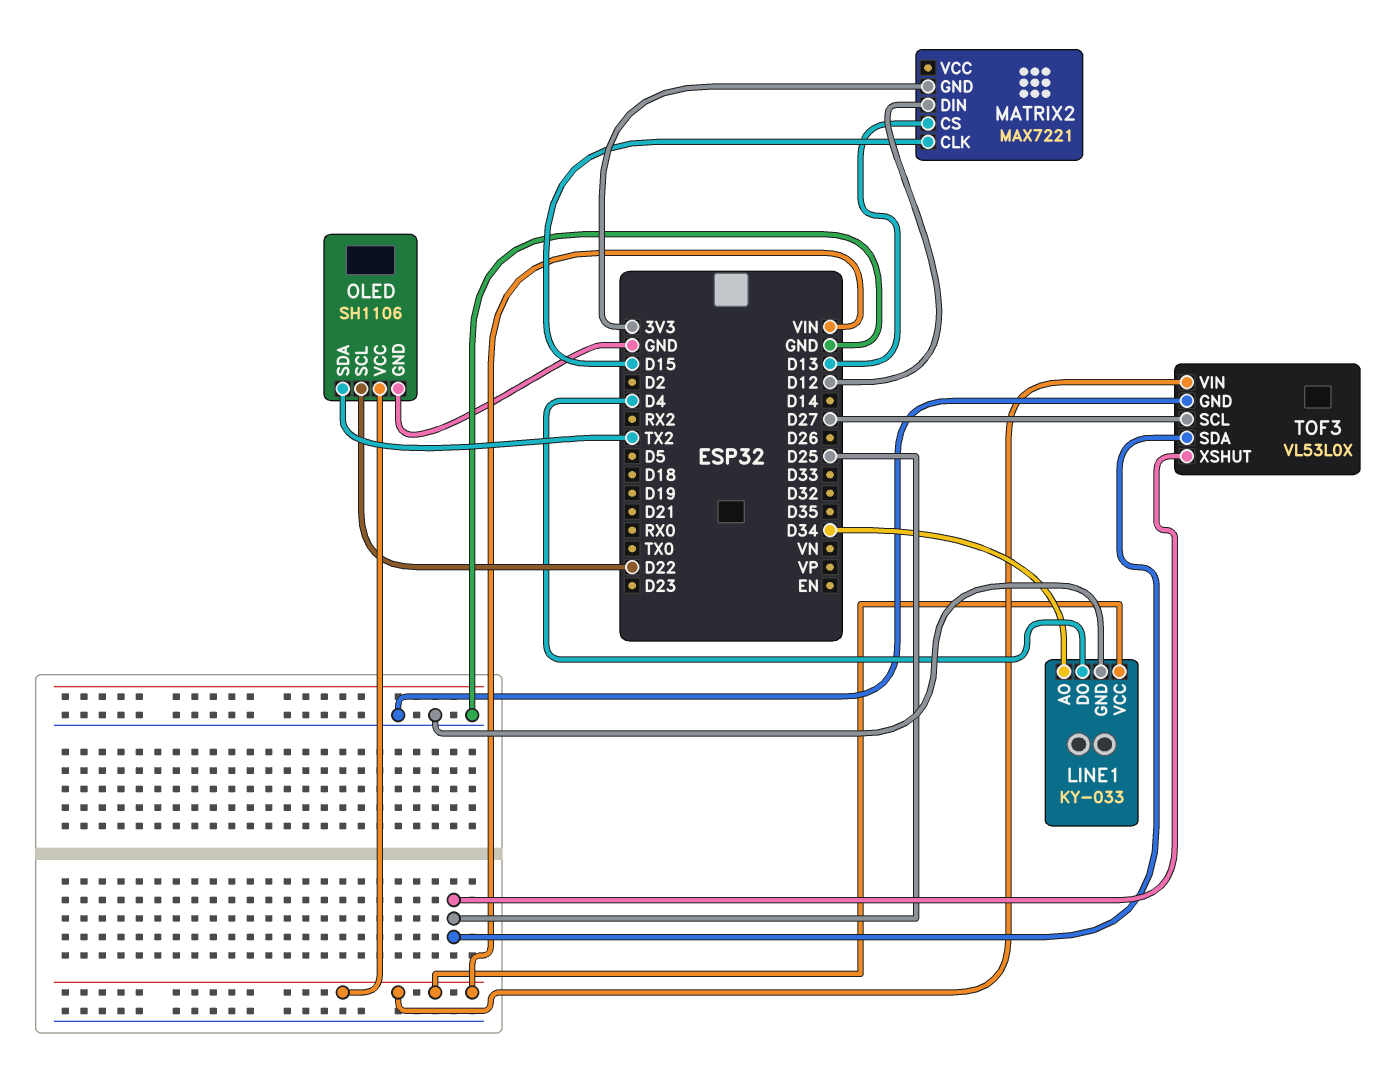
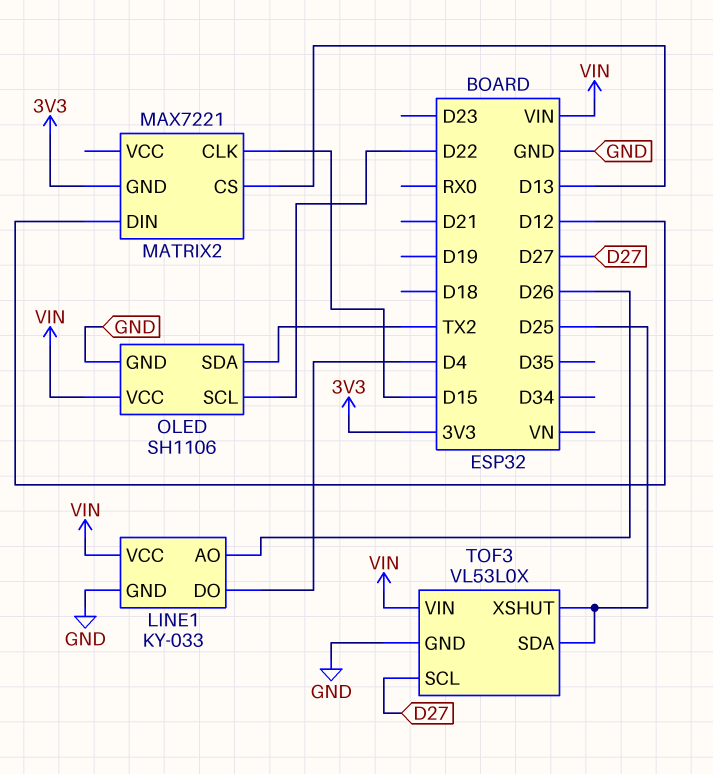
LINE1 pin AO: D34 -> D26

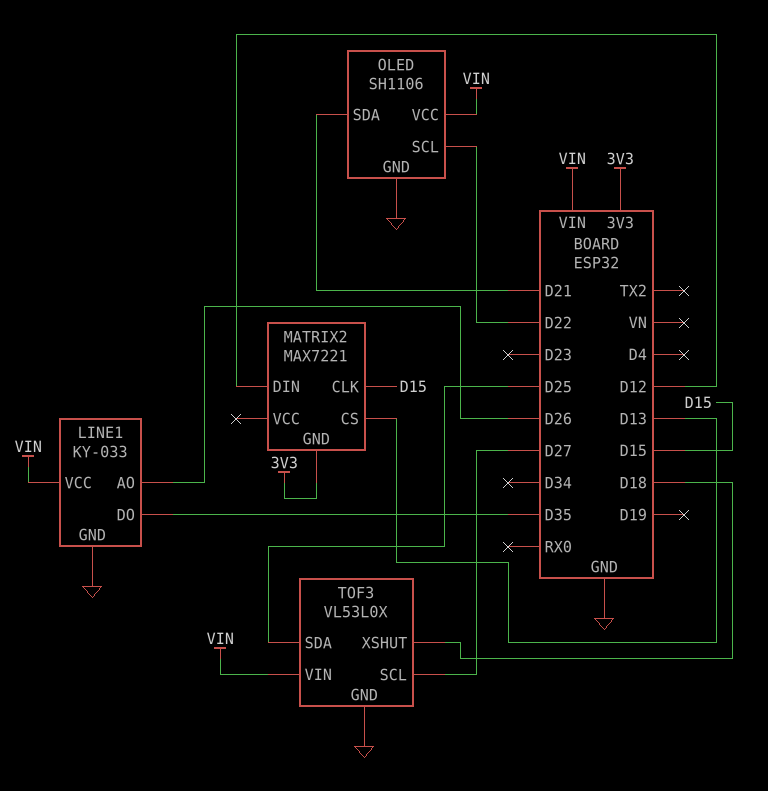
LINE1 pin DO: D4 -> D35
OLED pin SDA: TX2 -> D21
TOF3 pin XSHUT: D25 -> D18

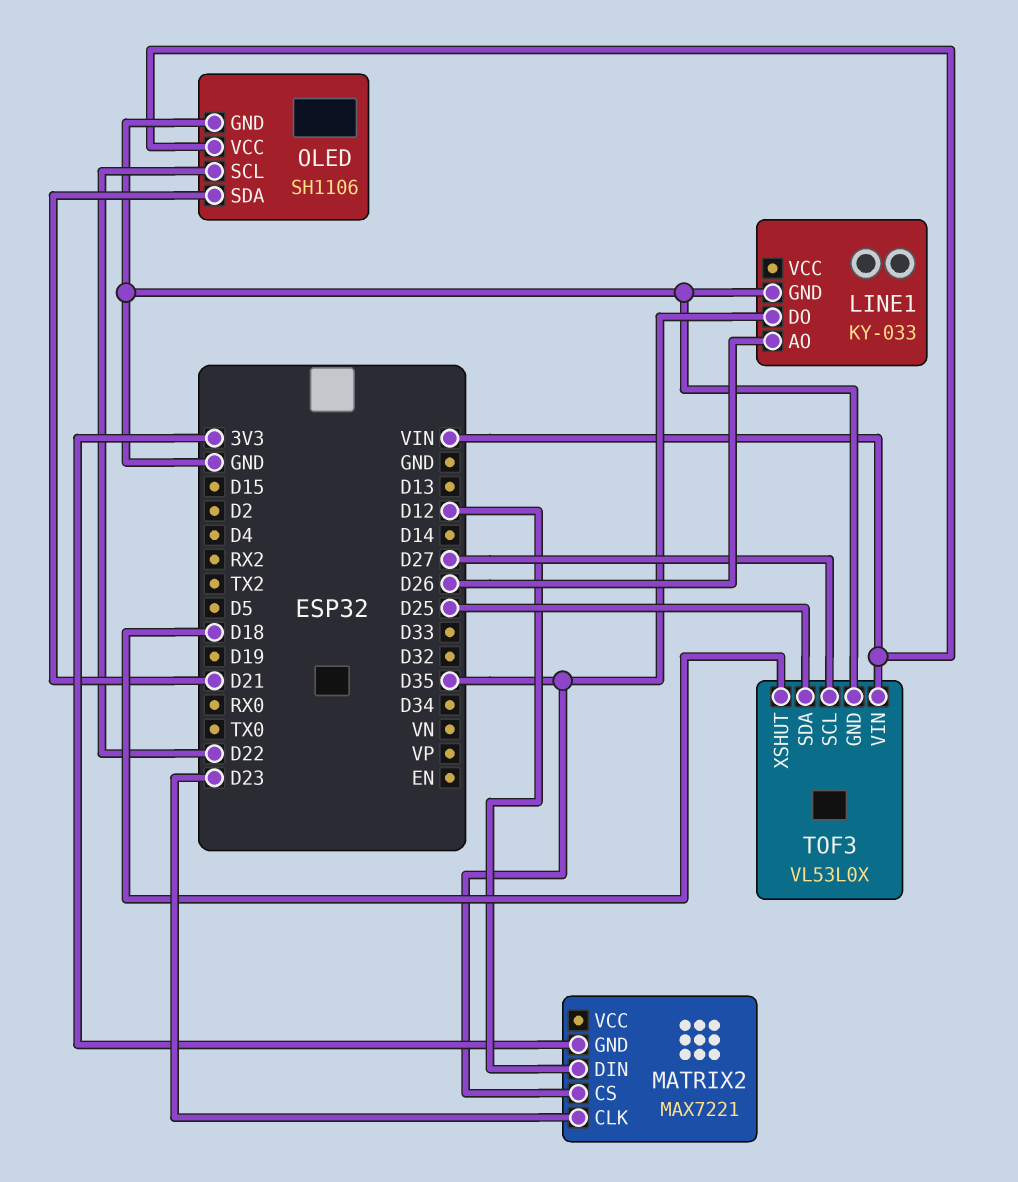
LINE1 pin VCC: VIN -> none
MATRIX2 pin CLK: D15 -> D23
MATRIX2 pin CS: D13 -> D35

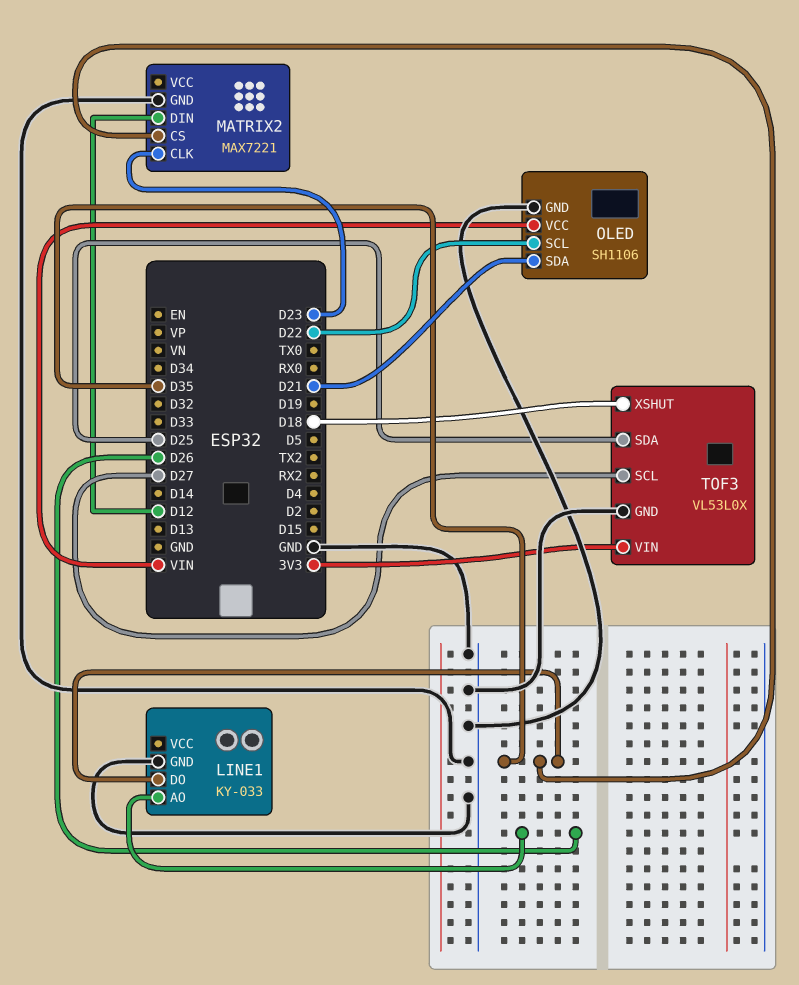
MATRIX2 pin GND: 3V3 -> GND
TOF3 pin VIN: VIN -> 3V3

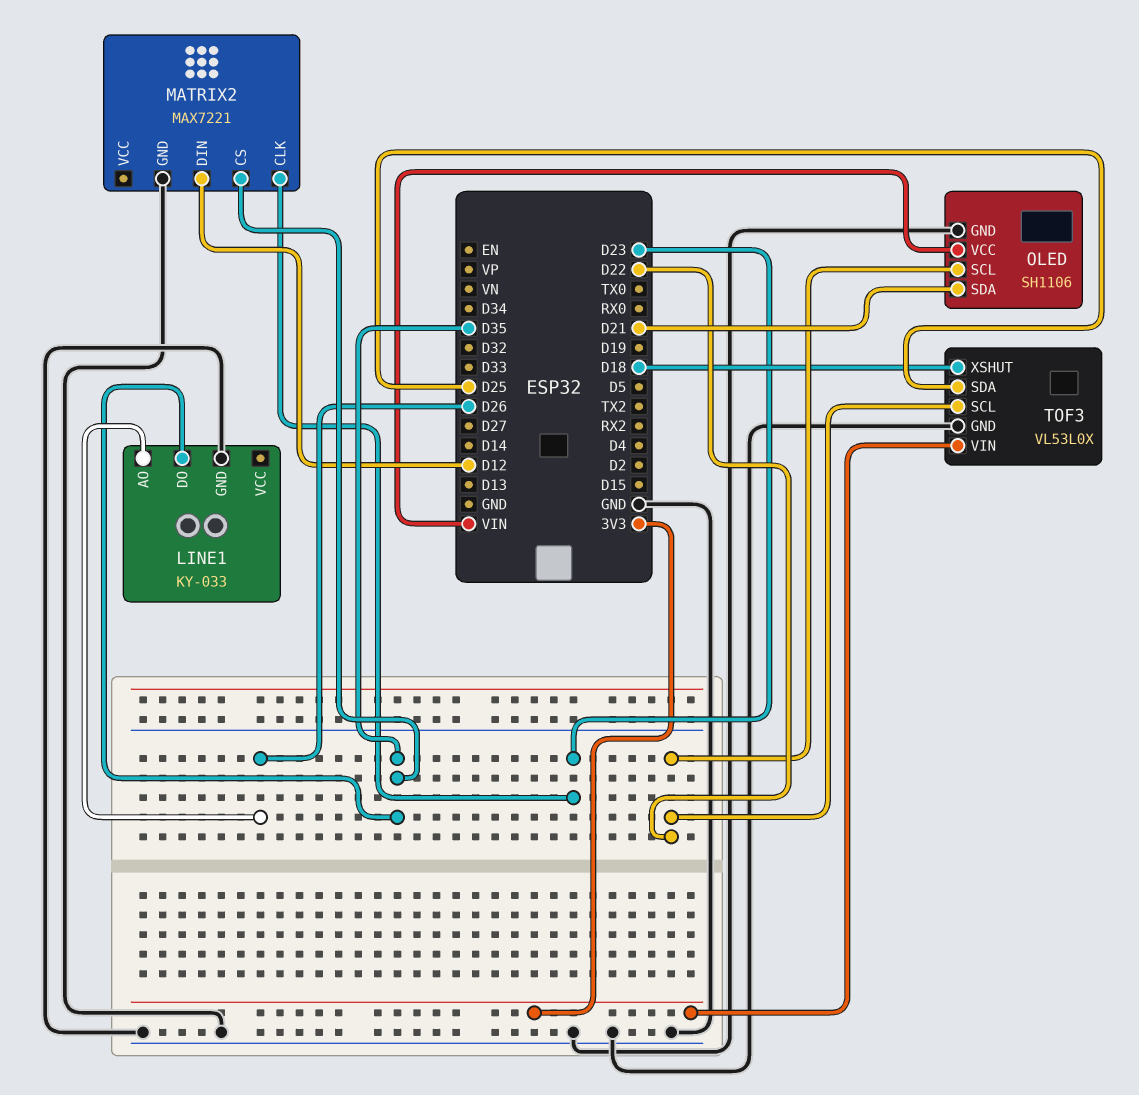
TOF3 pin SCL: D27 -> D22

